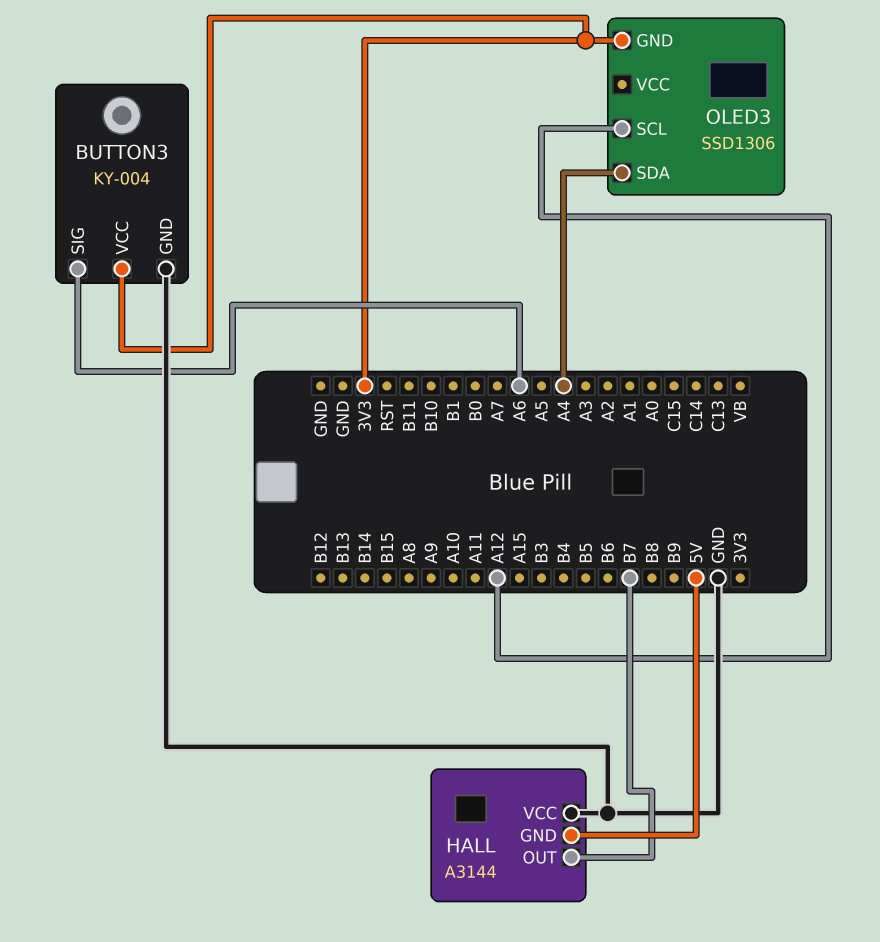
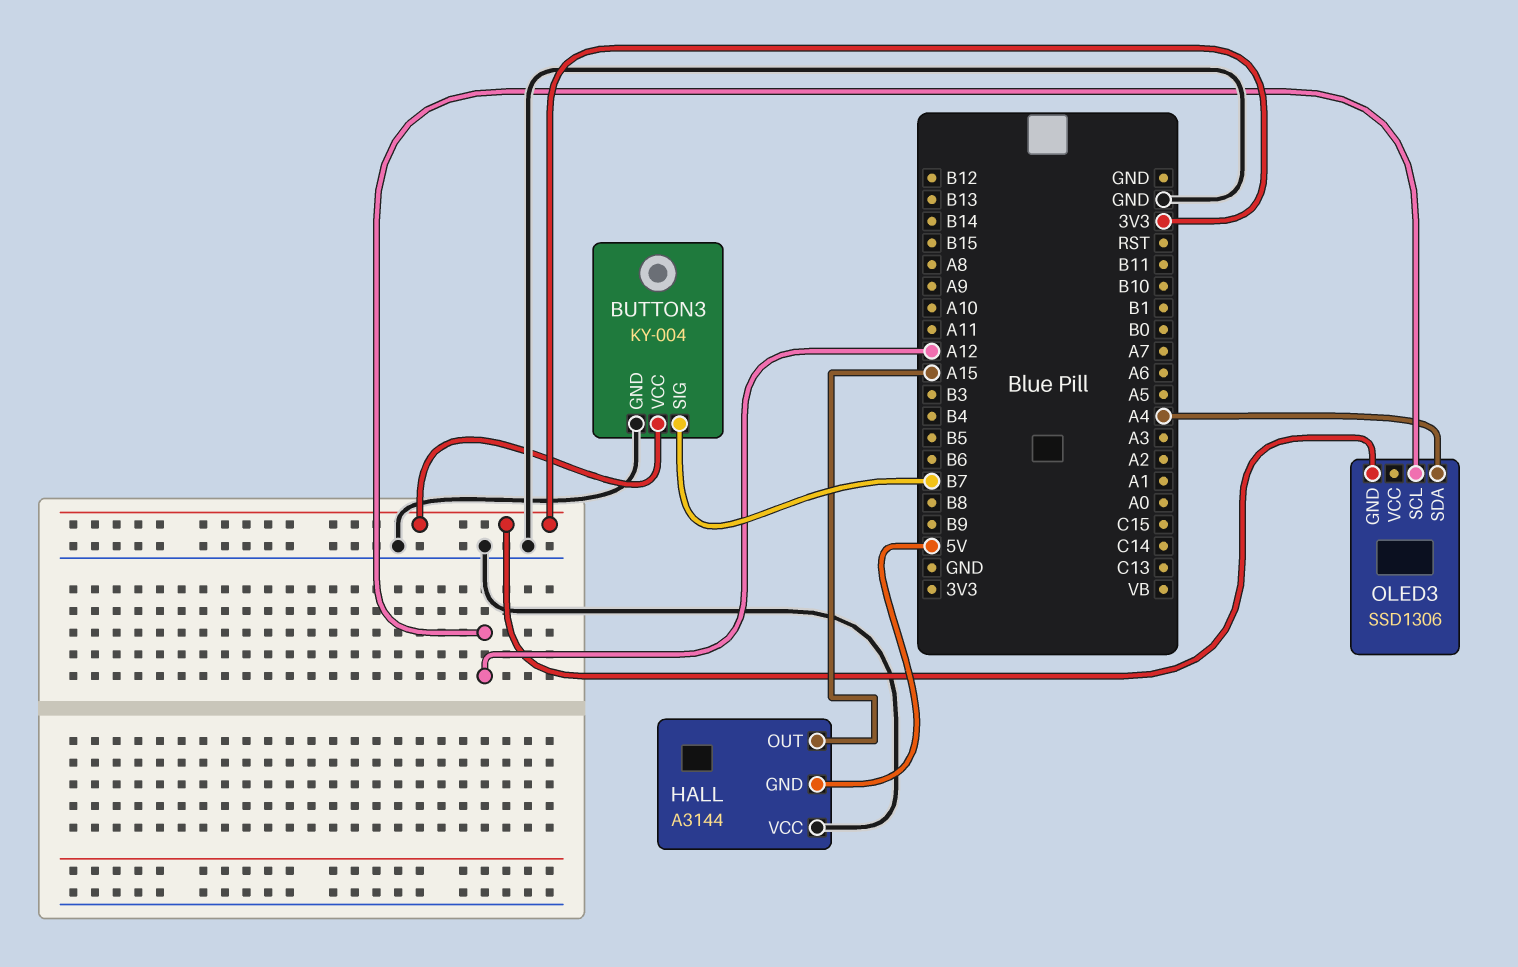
BUTTON3 pin SIG: A6 -> B7
HALL pin OUT: B7 -> A15

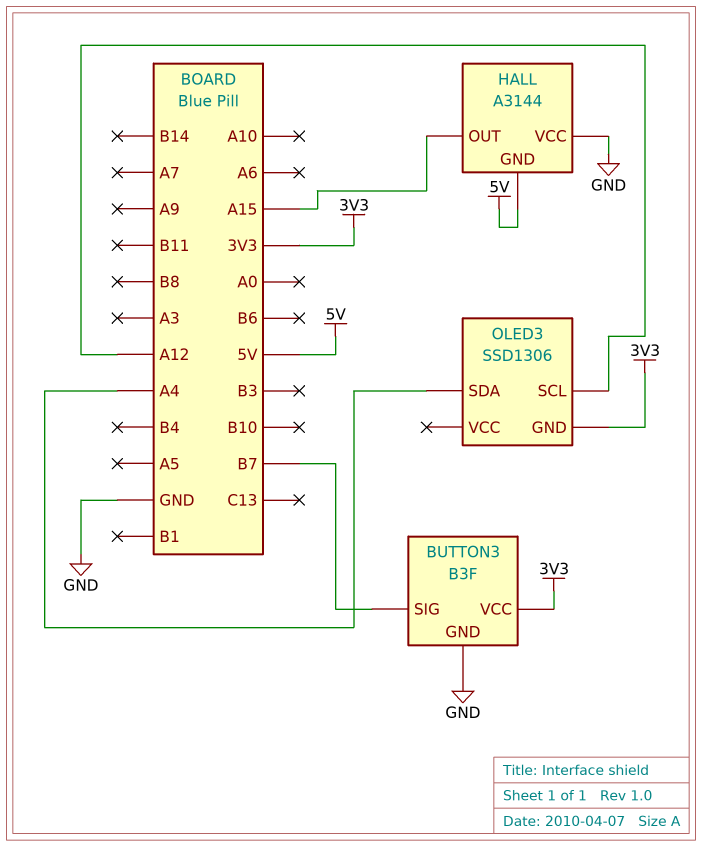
BUTTON3: KY-004 -> B3F

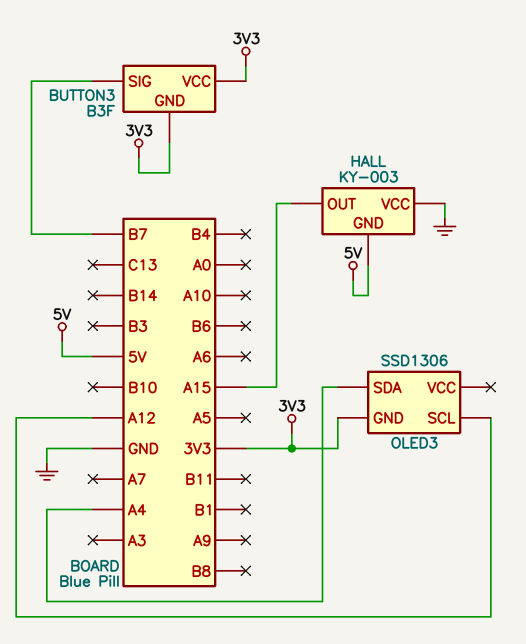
BUTTON3 pin GND: GND -> 3V3
HALL: A3144 -> KY-003

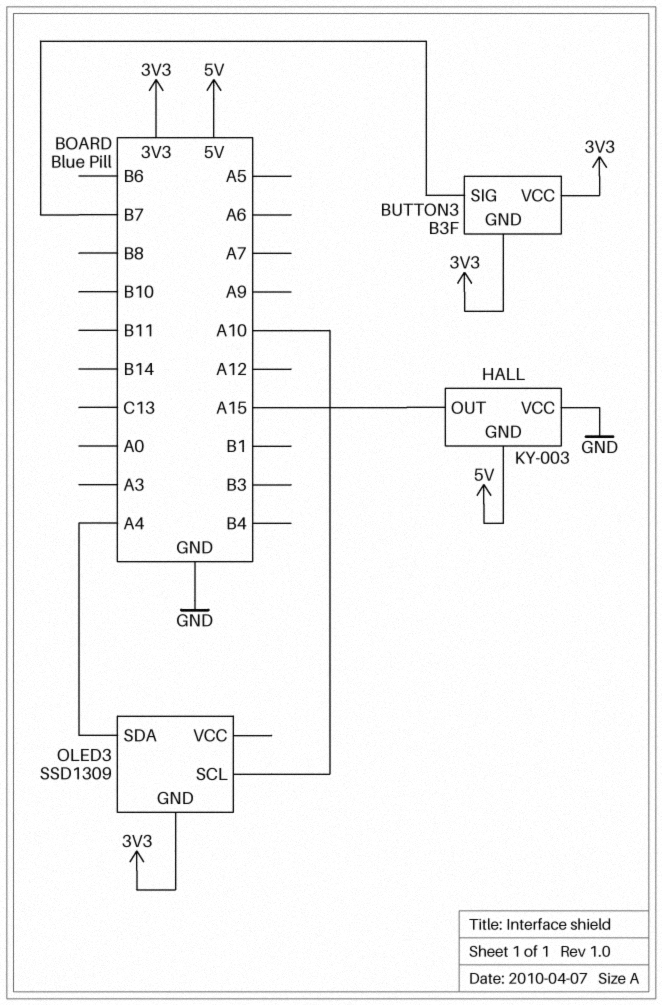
OLED3: SSD1306 -> SSD1309
OLED3 pin SCL: A12 -> A10

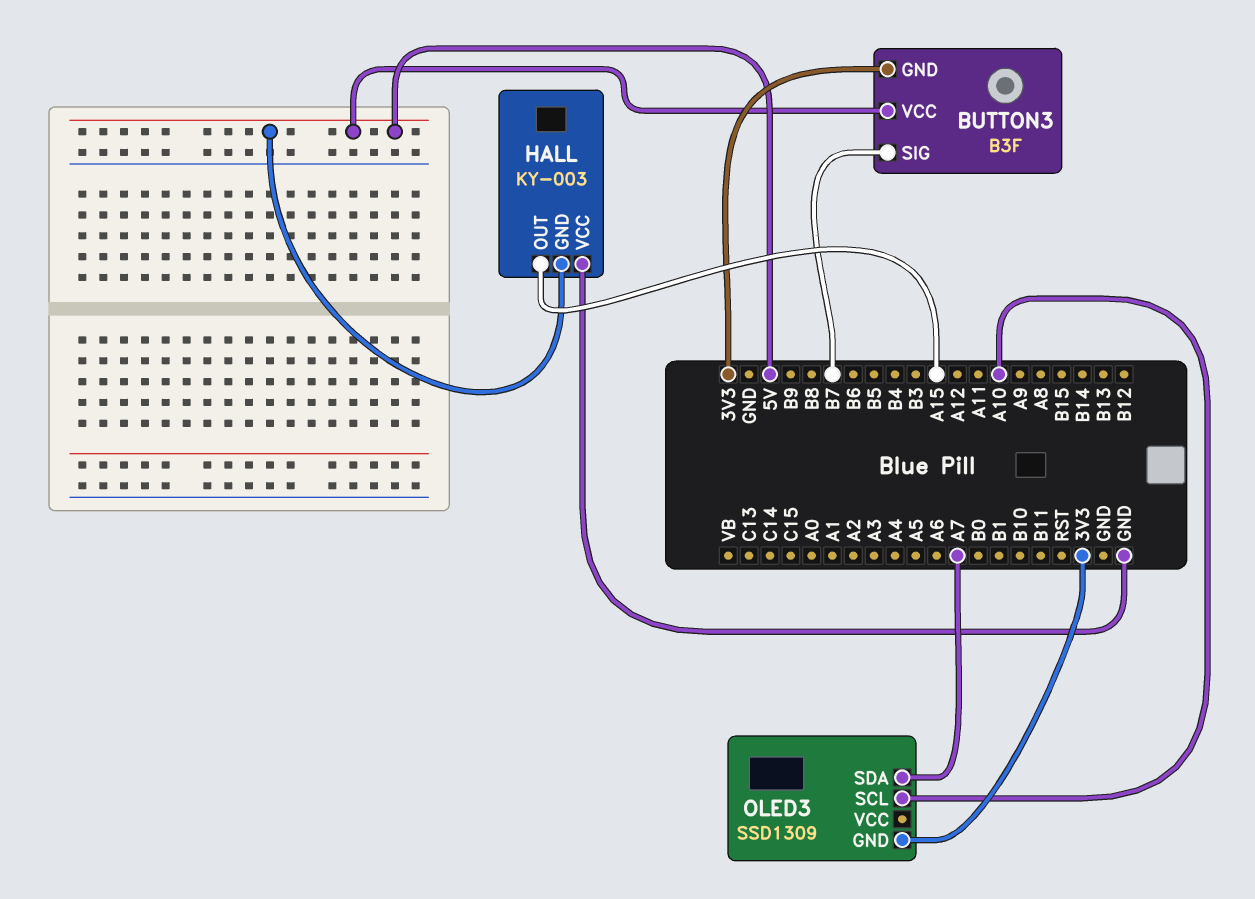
BUTTON3 pin VCC: 3V3 -> 5V
OLED3 pin SDA: A4 -> A7

